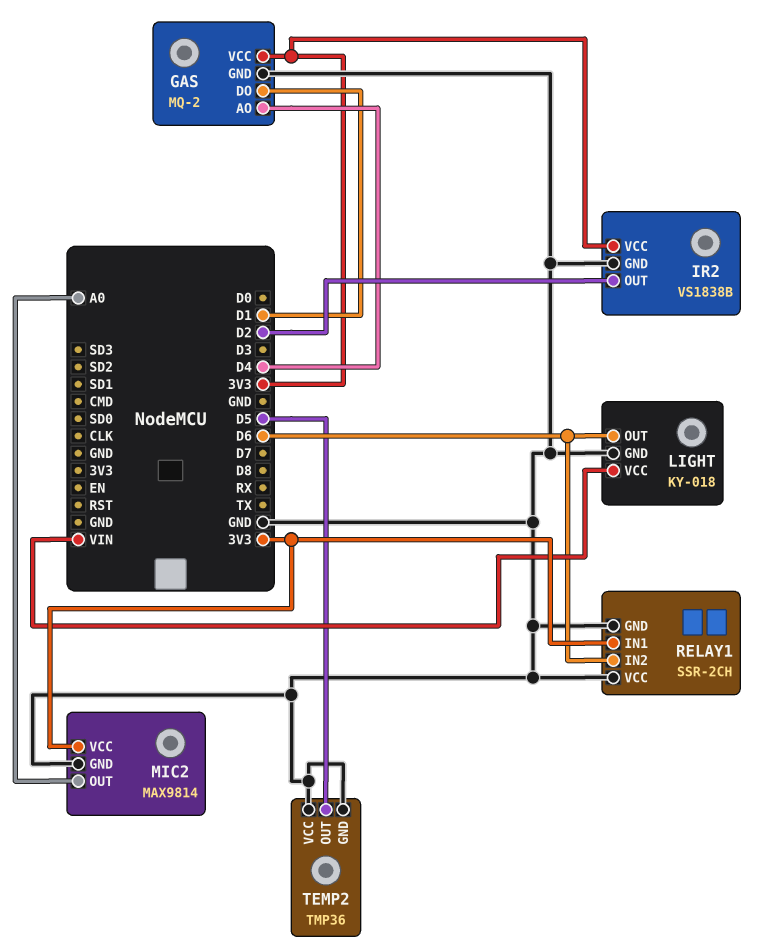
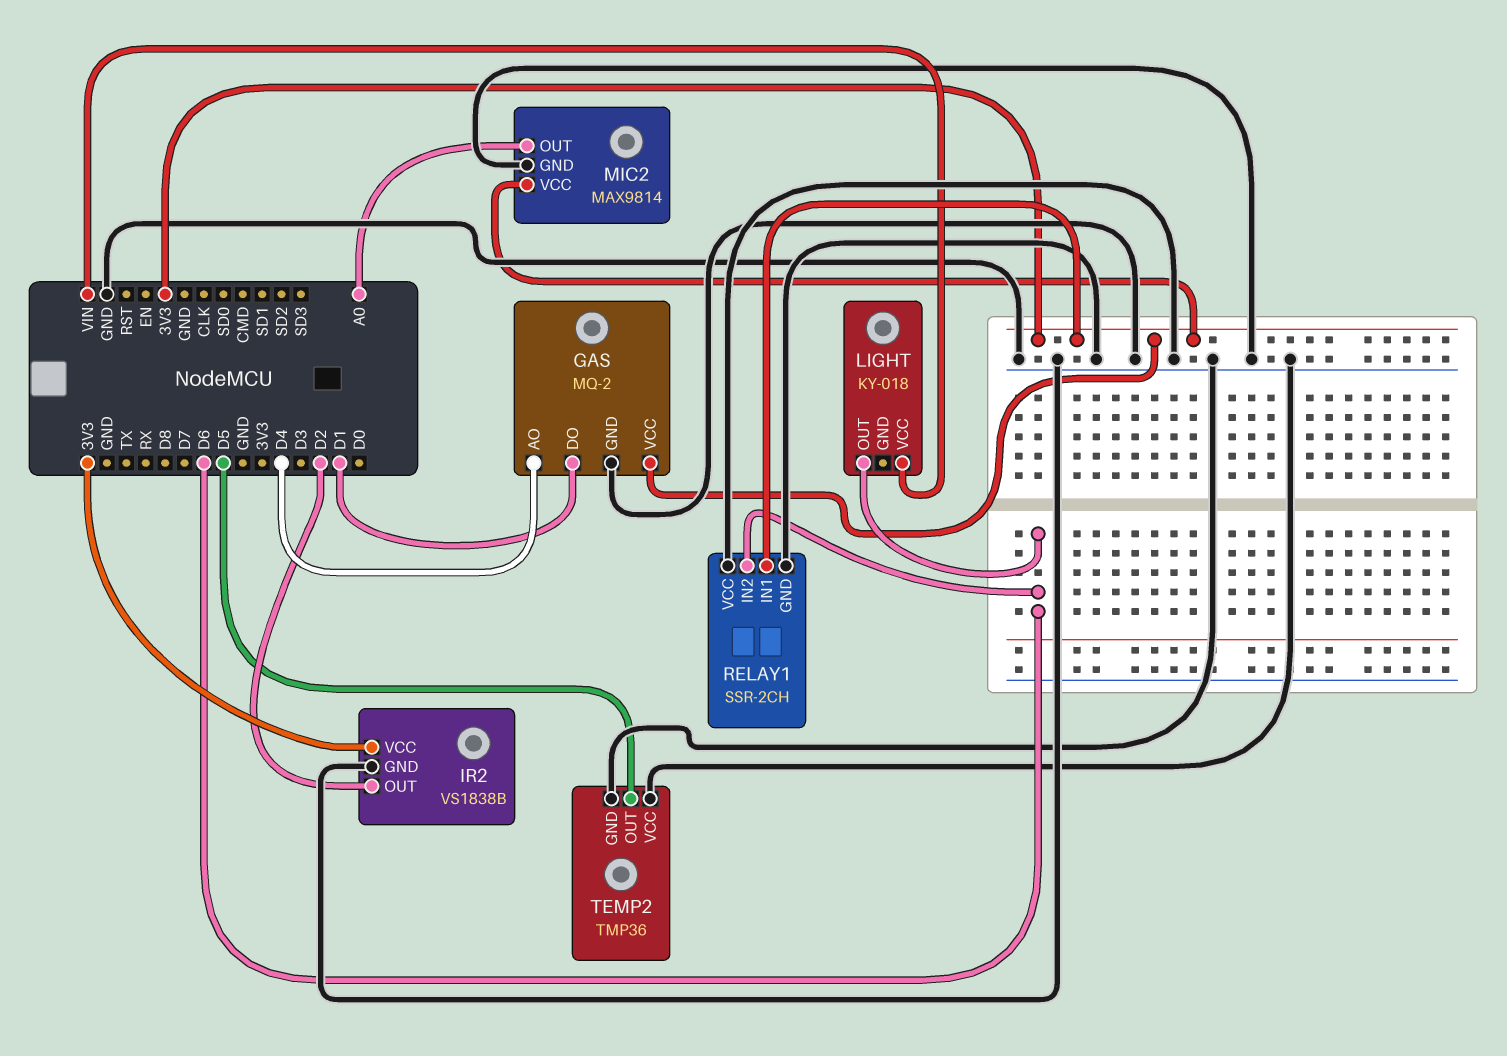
LIGHT pin GND: GND -> none

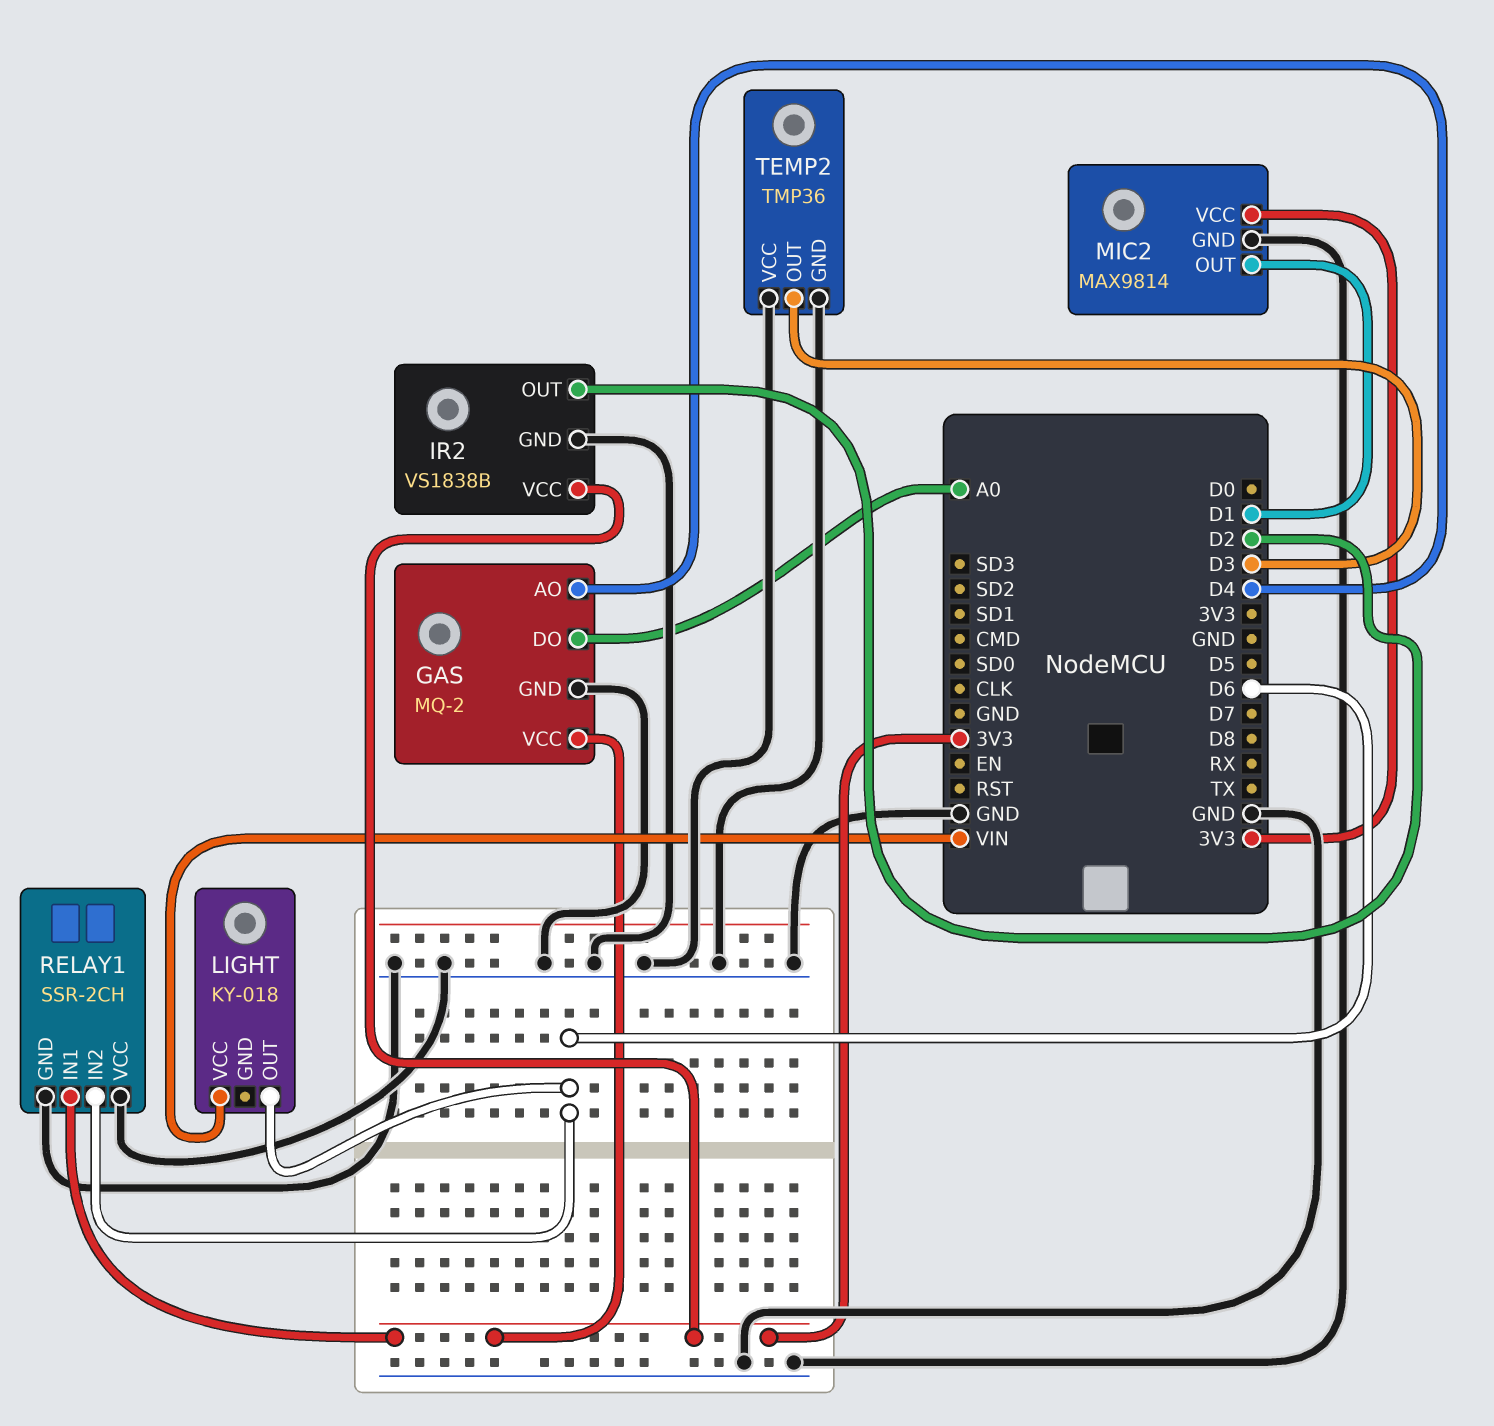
GAS pin DO: D1 -> A0
MIC2 pin OUT: A0 -> D1
TEMP2 pin OUT: D5 -> D3

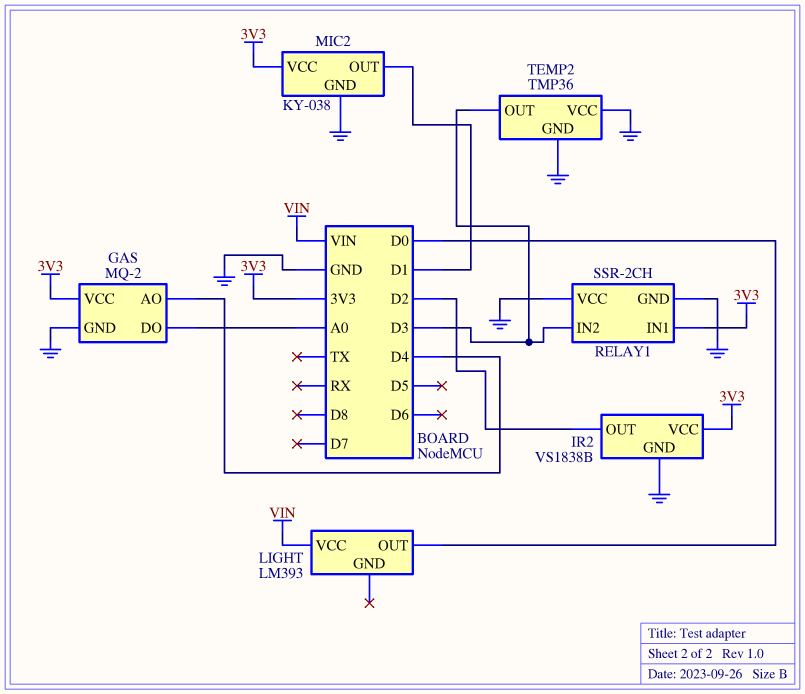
LIGHT: KY-018 -> LM393
LIGHT pin OUT: D6 -> D0
MIC2: MAX9814 -> KY-038
RELAY1 pin IN2: D6 -> D3

